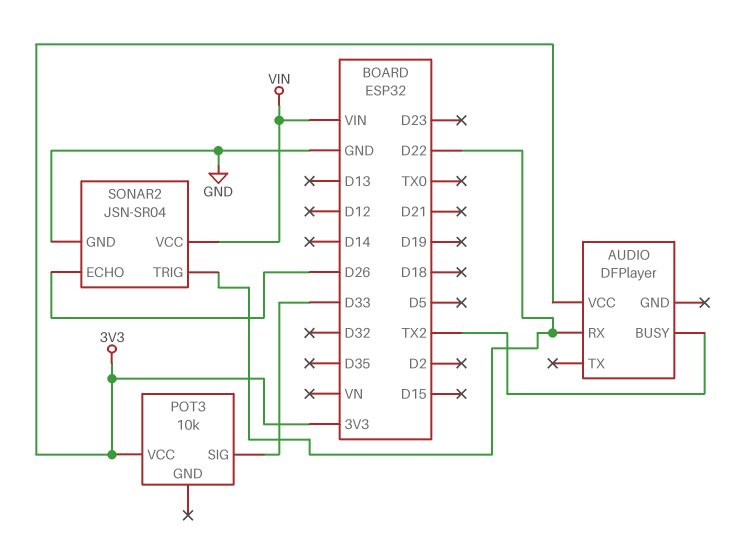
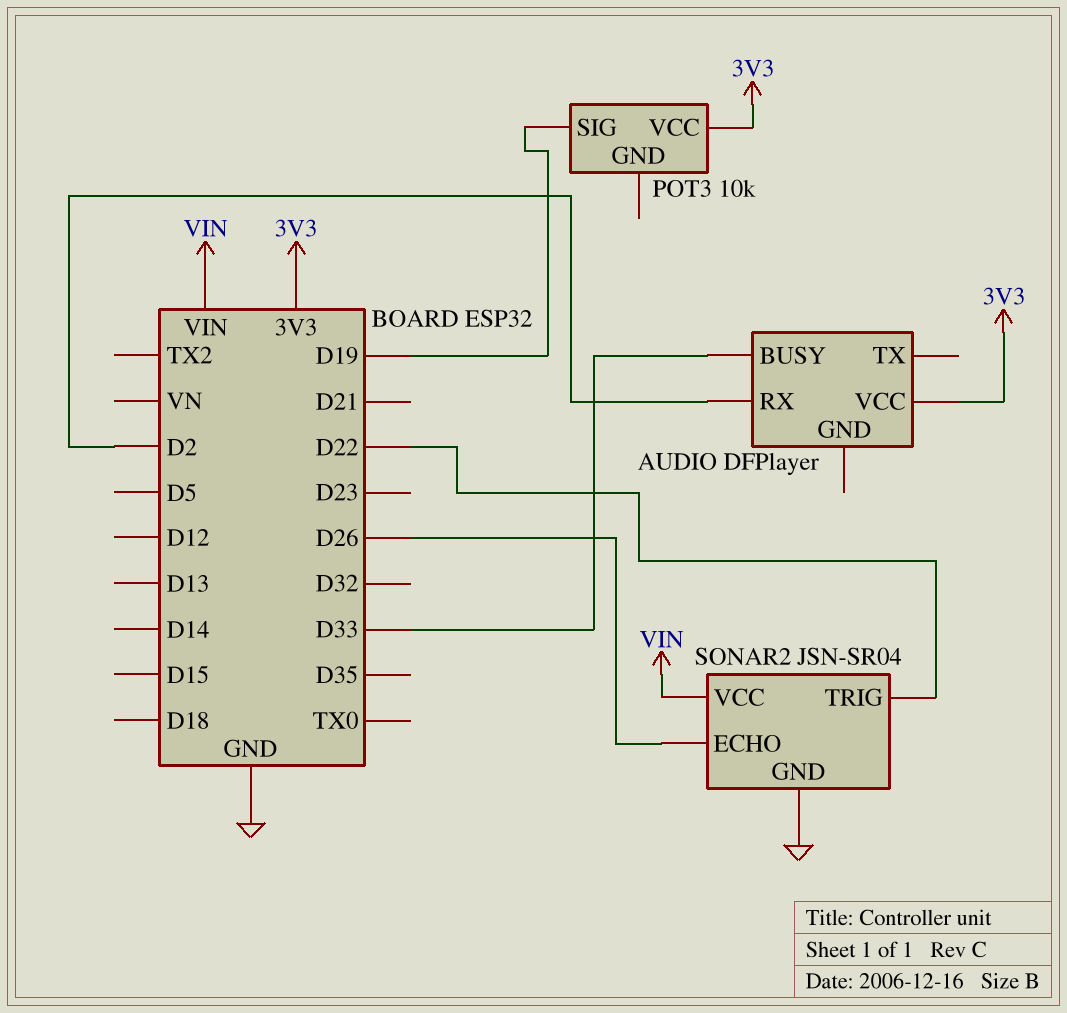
AUDIO pin BUSY: TX2 -> D33
AUDIO pin RX: D22 -> D2
POT3 pin SIG: D33 -> D19

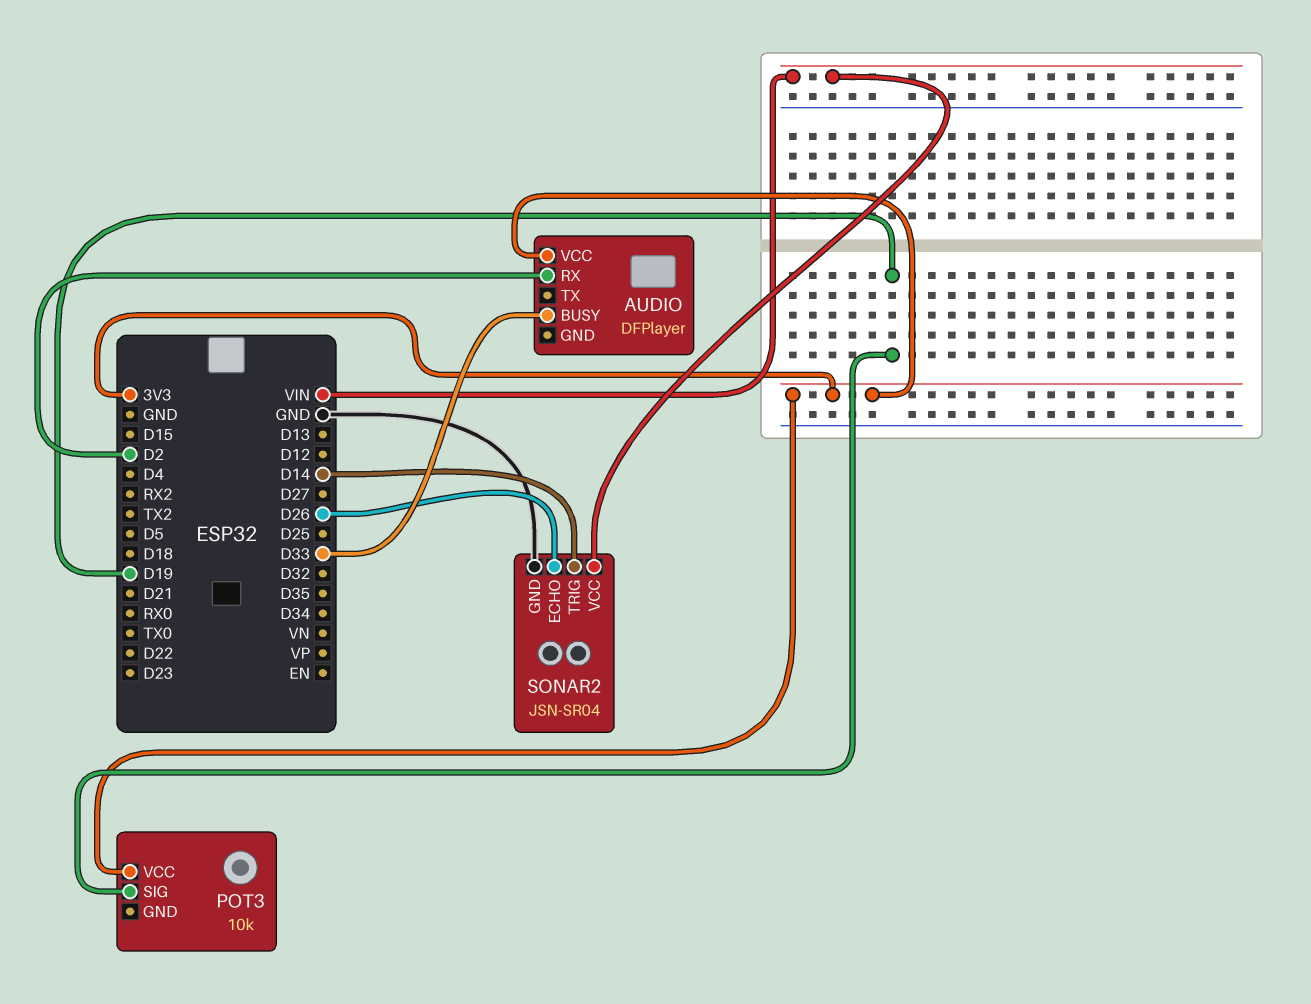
SONAR2 pin TRIG: D22 -> D14

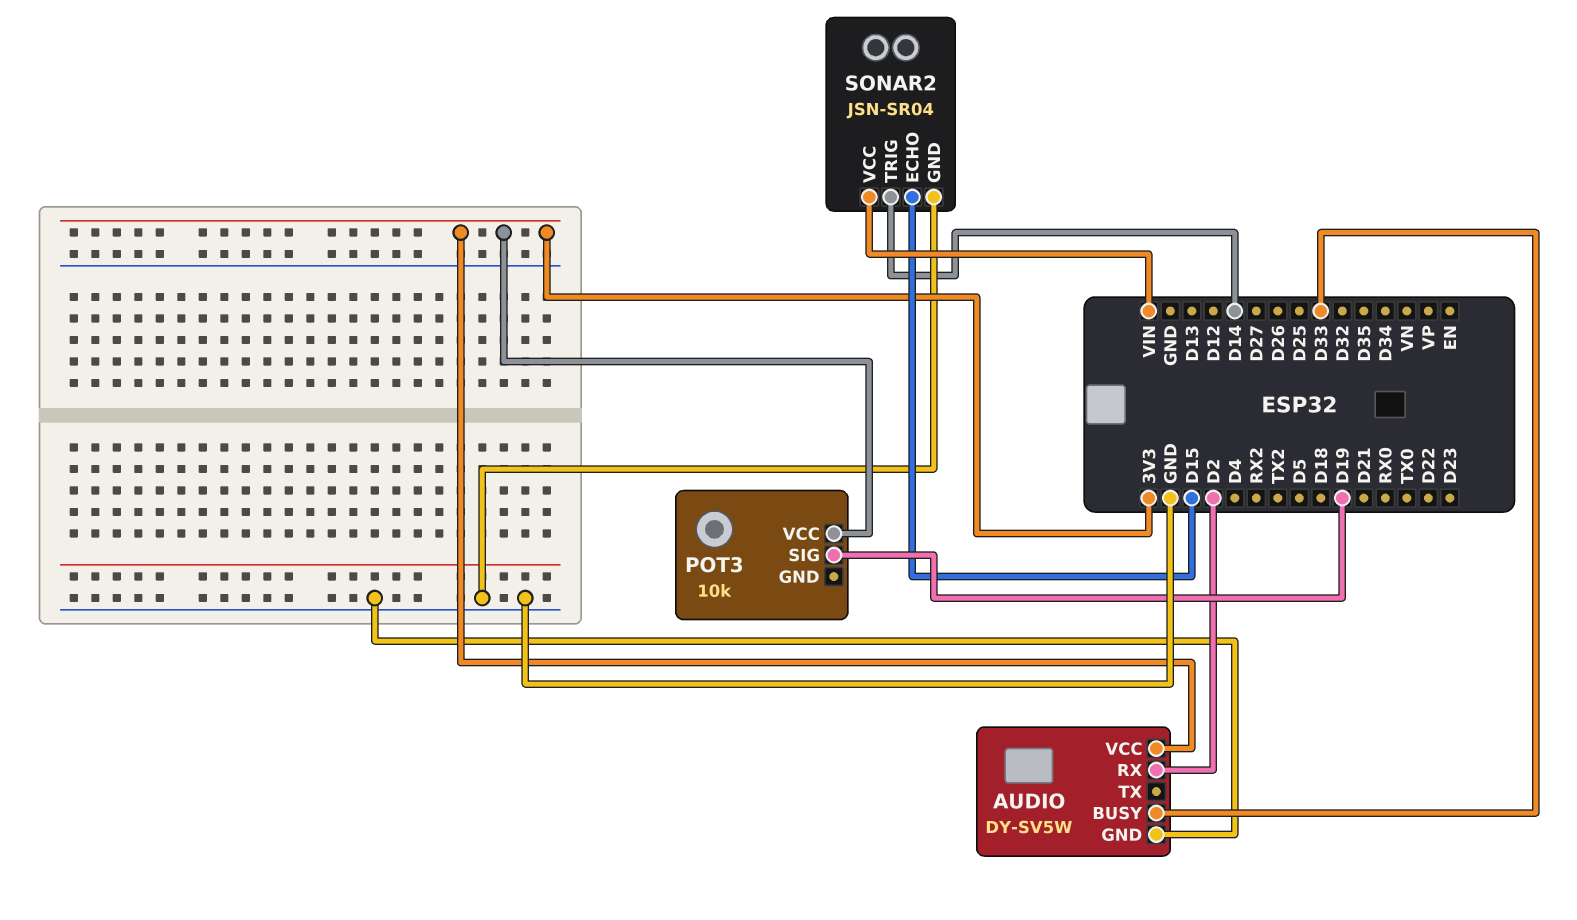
AUDIO: DFPlayer -> DY-SV5W
AUDIO pin GND: none -> GND
SONAR2 pin ECHO: D26 -> D15

